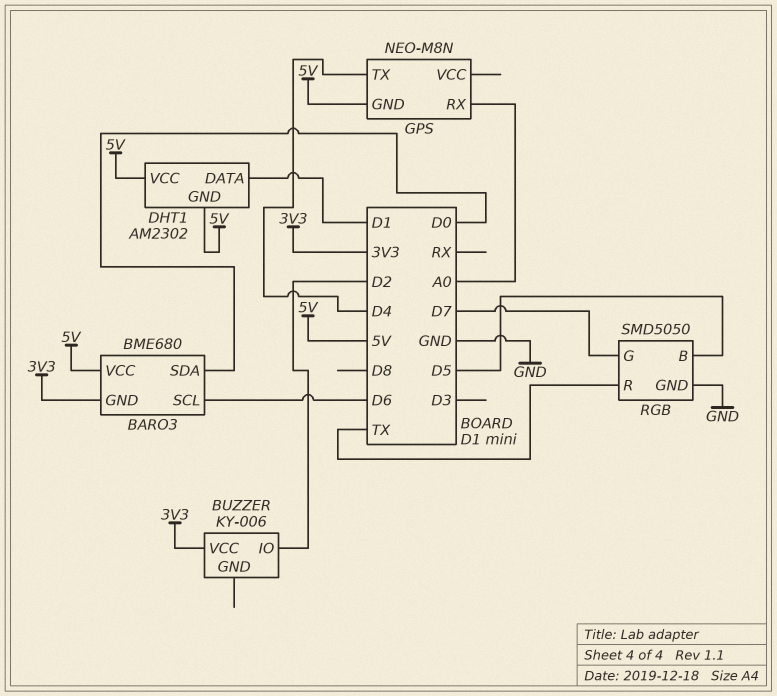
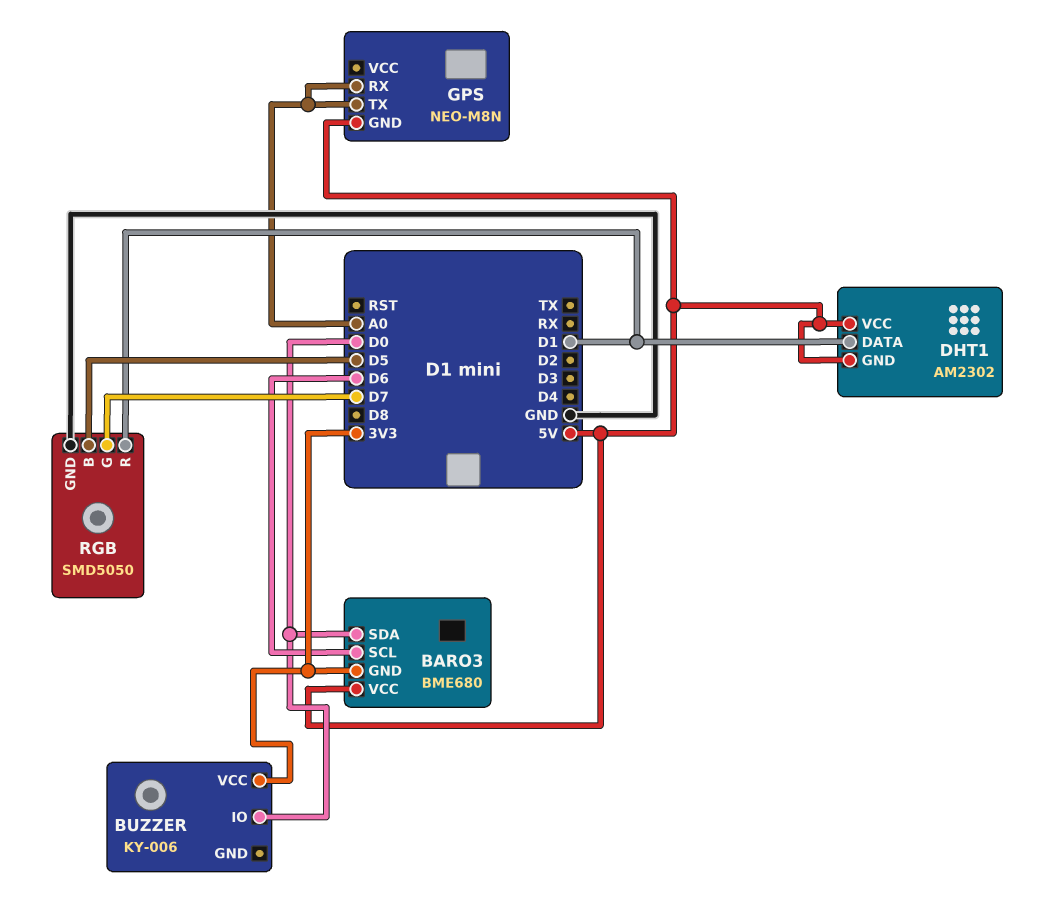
BUZZER pin IO: D2 -> D0
GPS pin TX: D4 -> A0
RGB pin R: TX -> D1

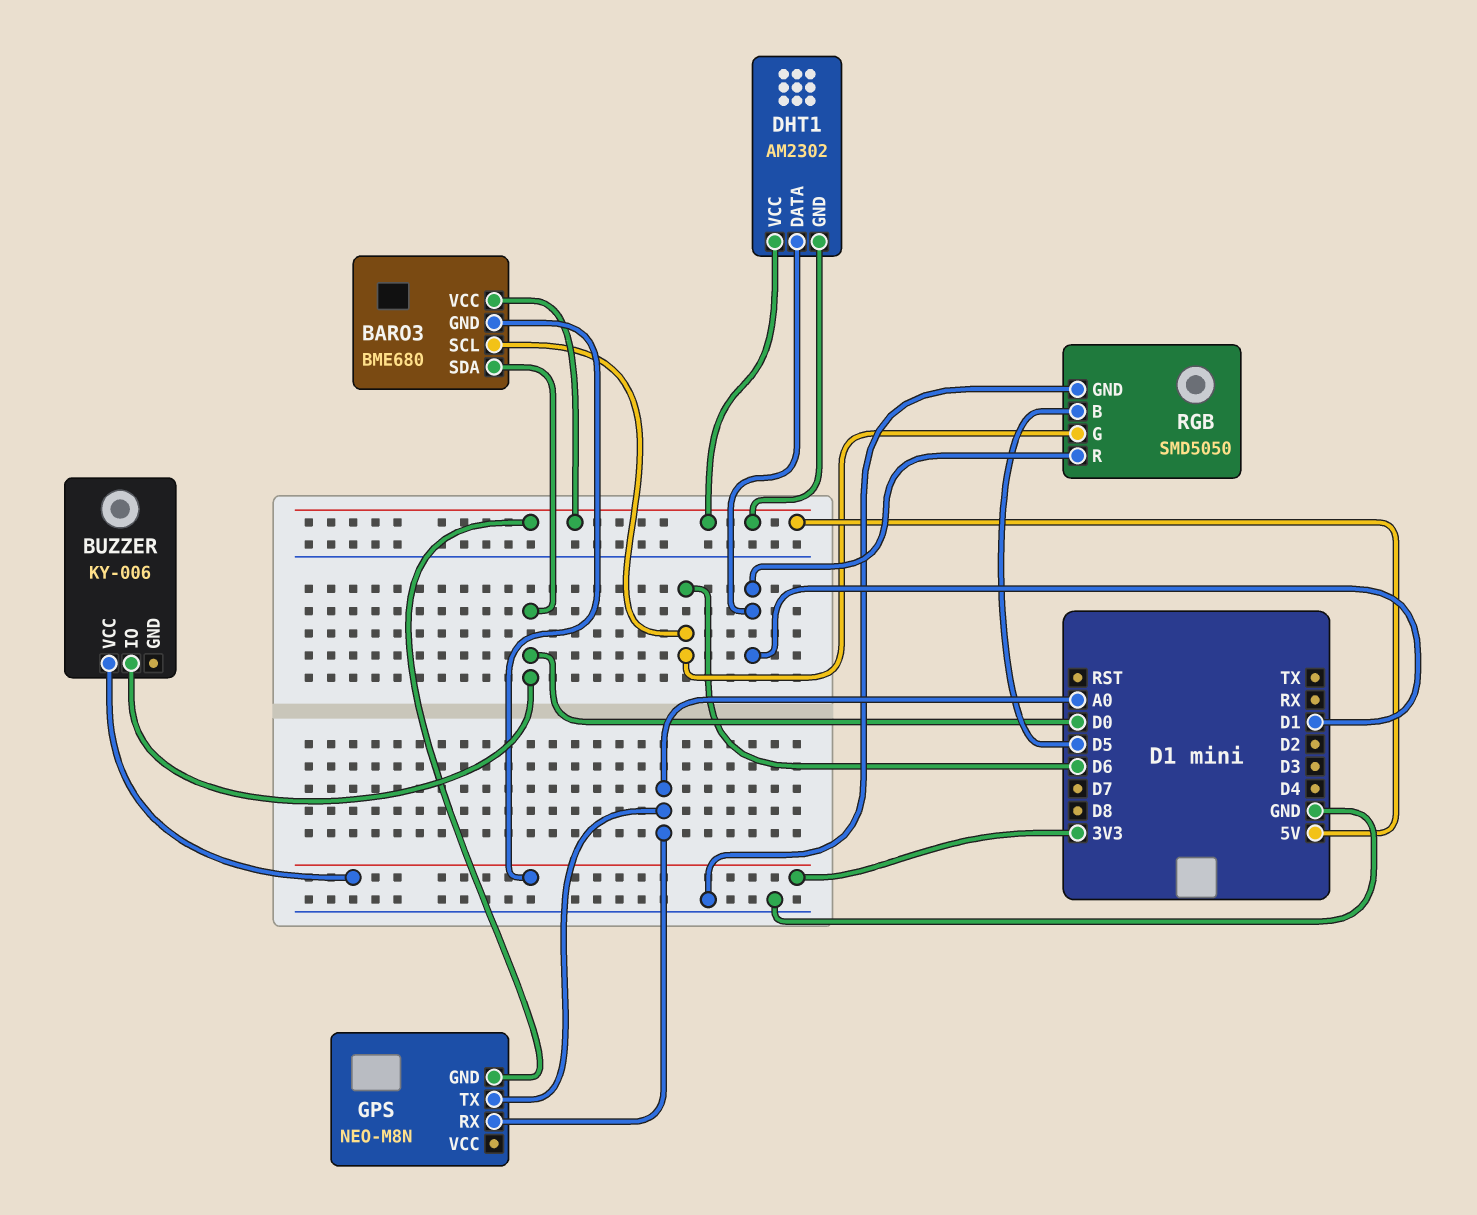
RGB pin G: D7 -> D6

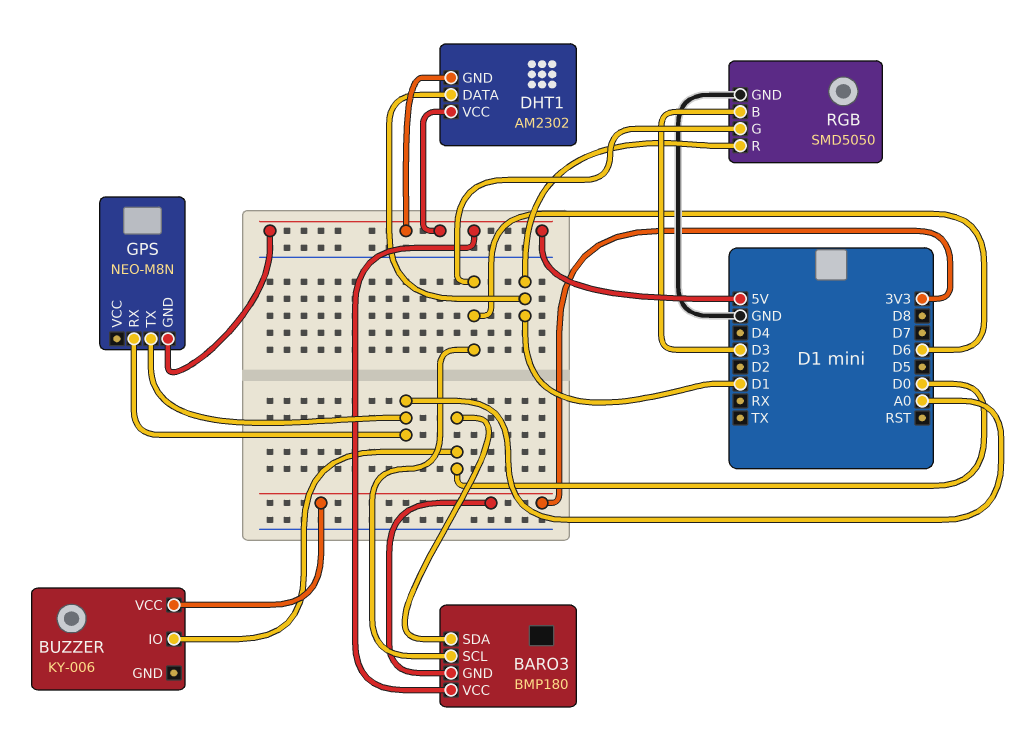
BARO3: BME680 -> BMP180
RGB pin B: D5 -> D3

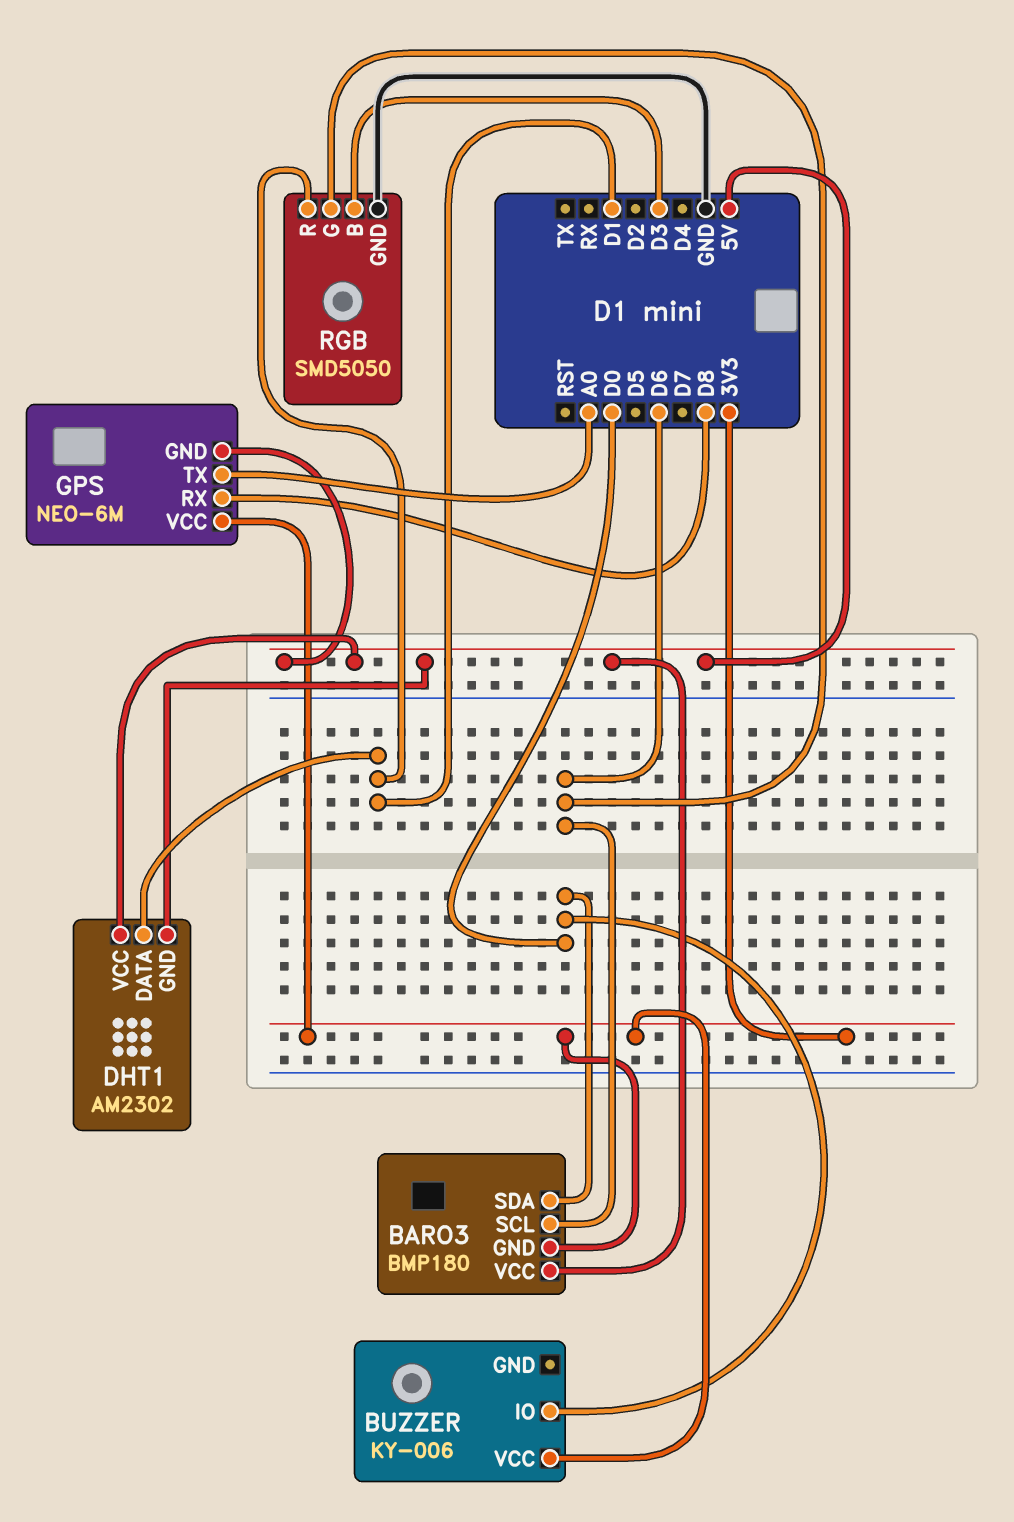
GPS: NEO-M8N -> NEO-6M
GPS pin RX: A0 -> D8
GPS pin VCC: none -> 3V3

